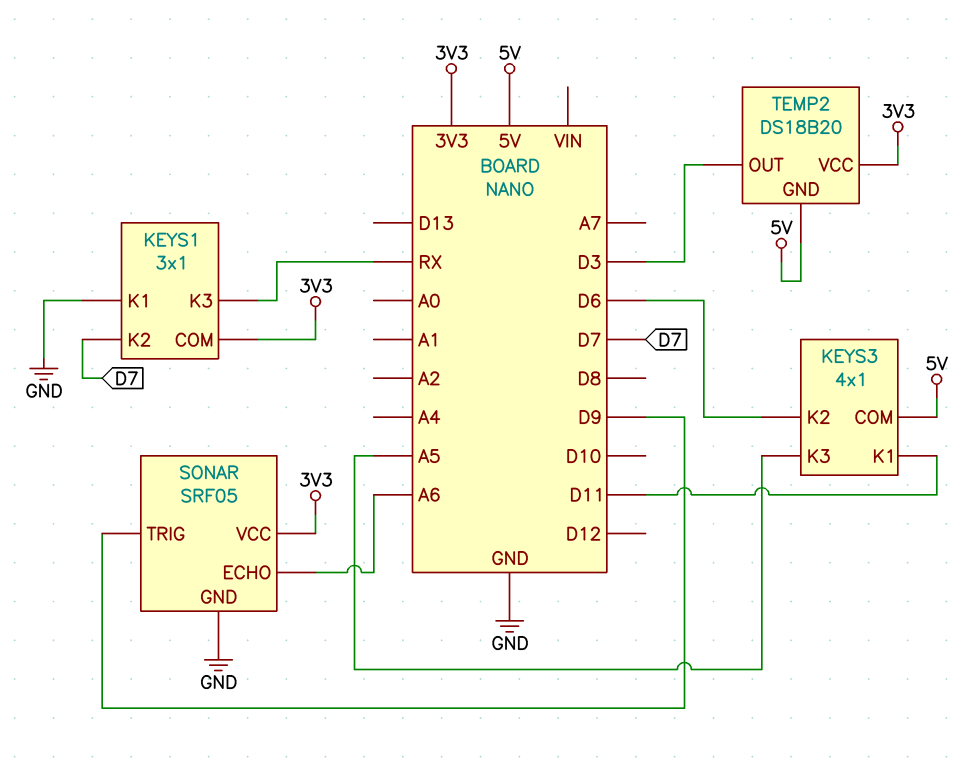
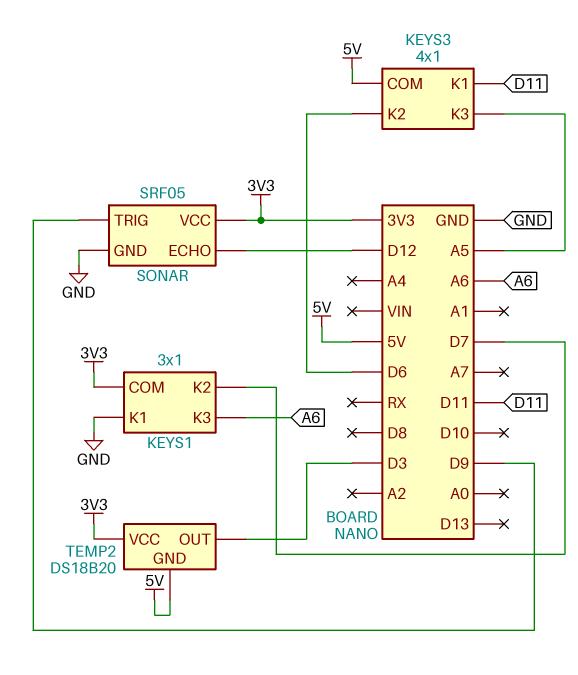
KEYS1 pin K3: RX -> A6
SONAR pin ECHO: A6 -> D12

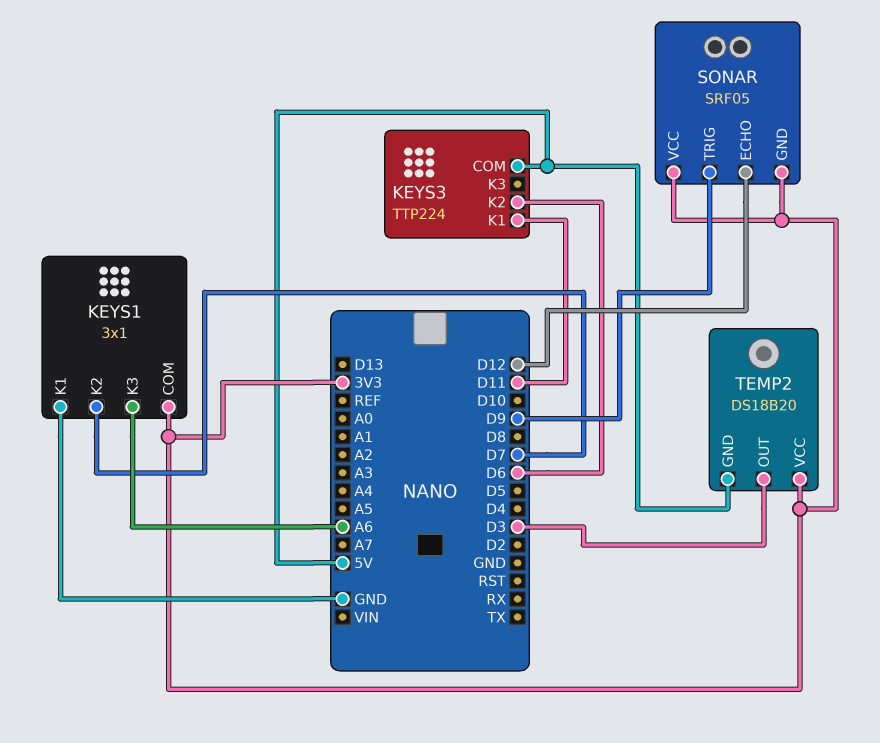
KEYS3: 4x1 -> TTP224
KEYS3 pin K3: A5 -> none
SONAR pin GND: GND -> 3V3

